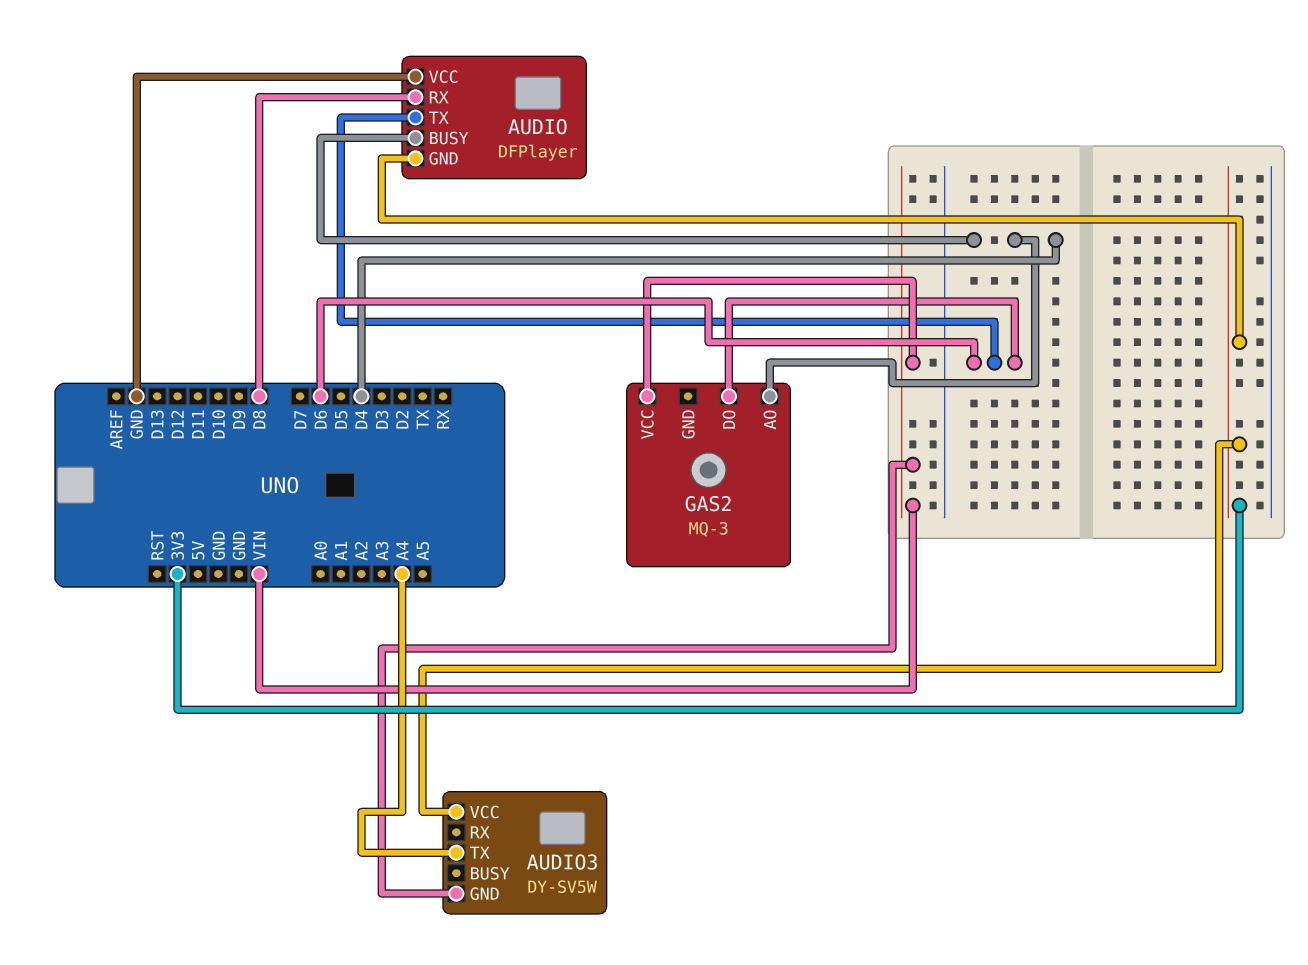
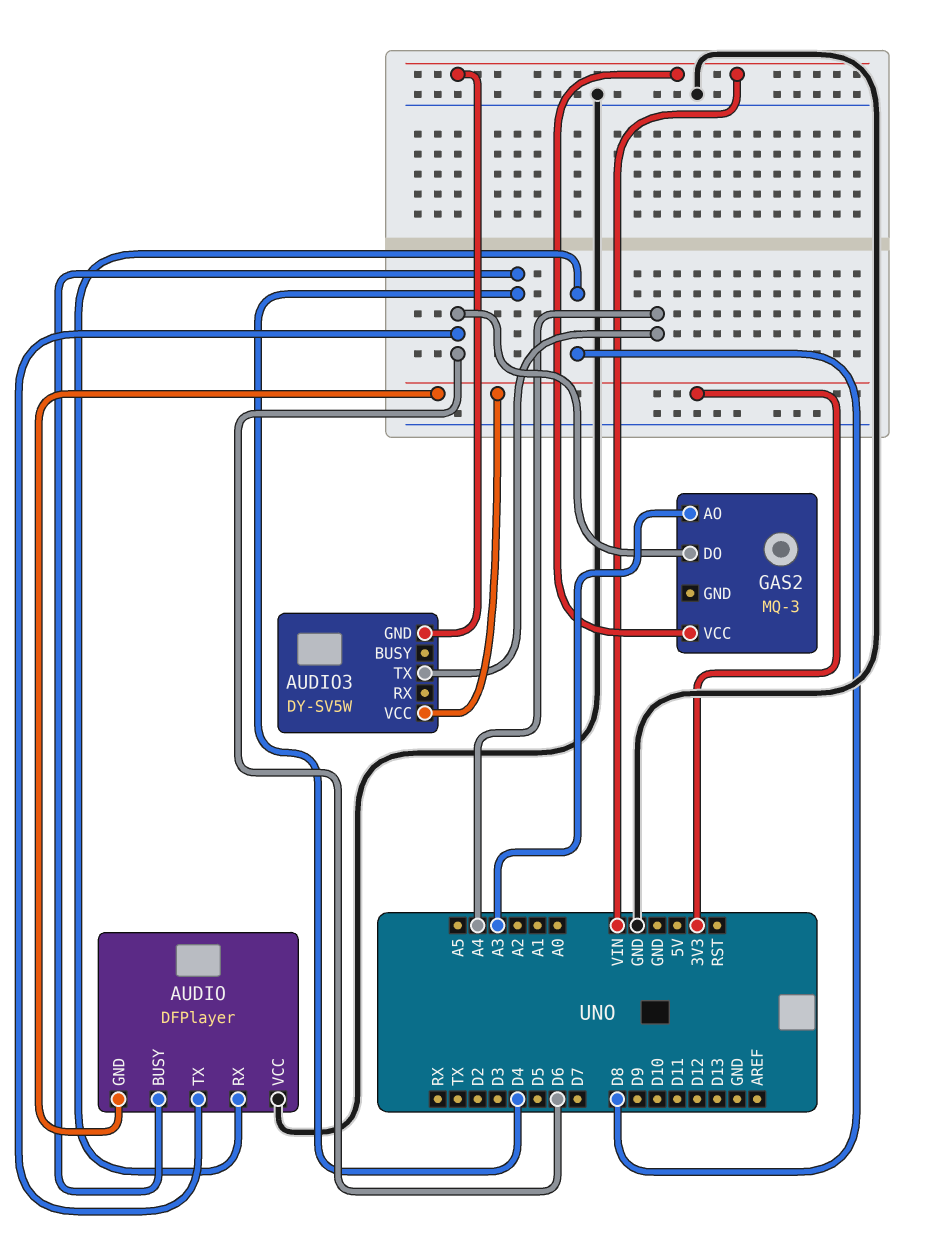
GAS2 pin AO: D4 -> A3

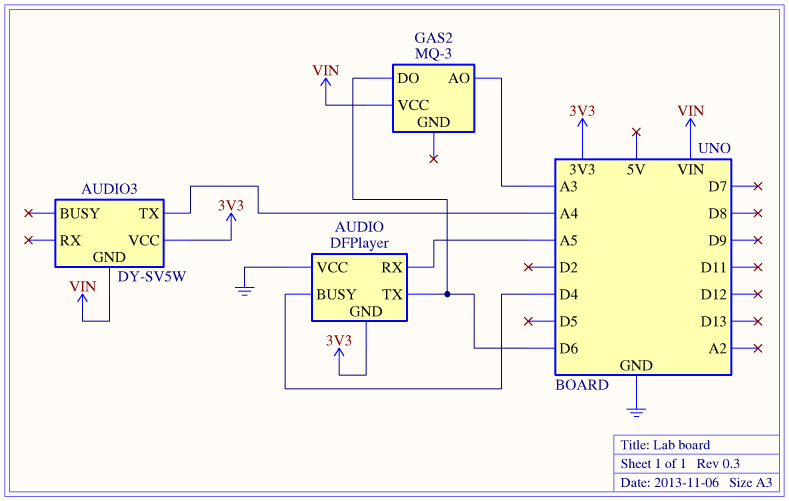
AUDIO pin RX: D8 -> A5

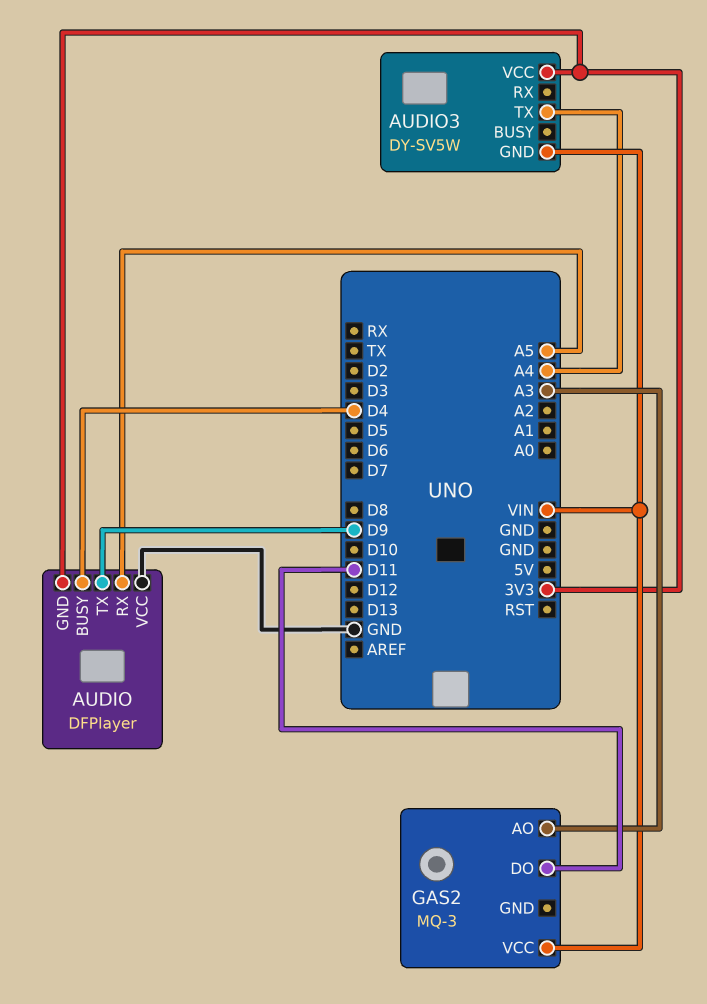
AUDIO pin TX: D6 -> D9
GAS2 pin DO: D6 -> D11

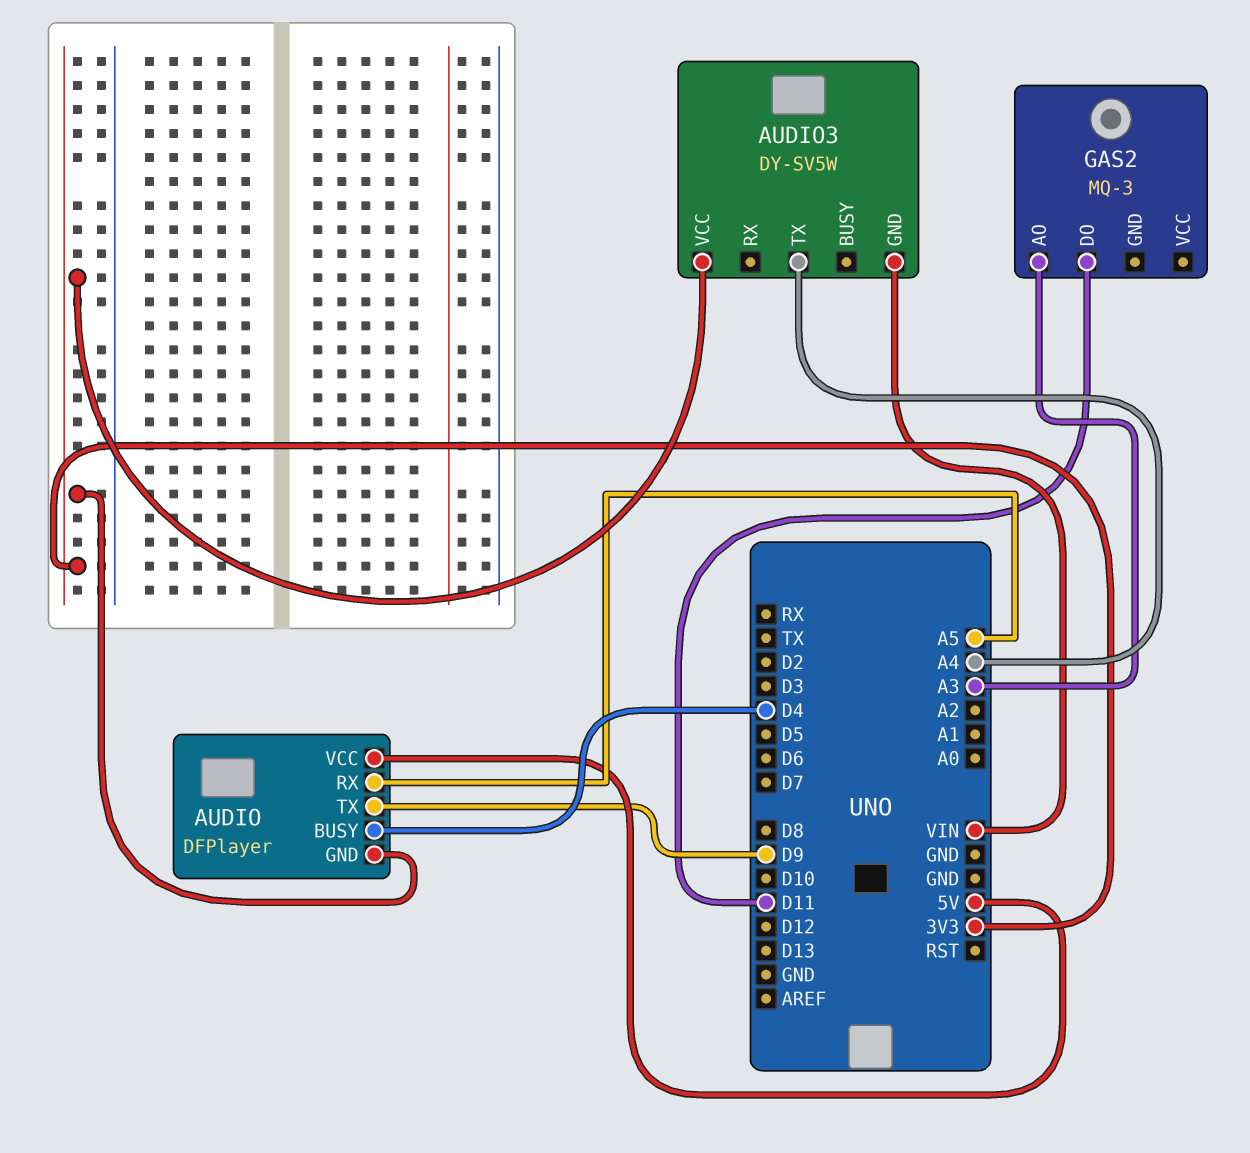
AUDIO pin VCC: GND -> 5V
GAS2 pin VCC: VIN -> none

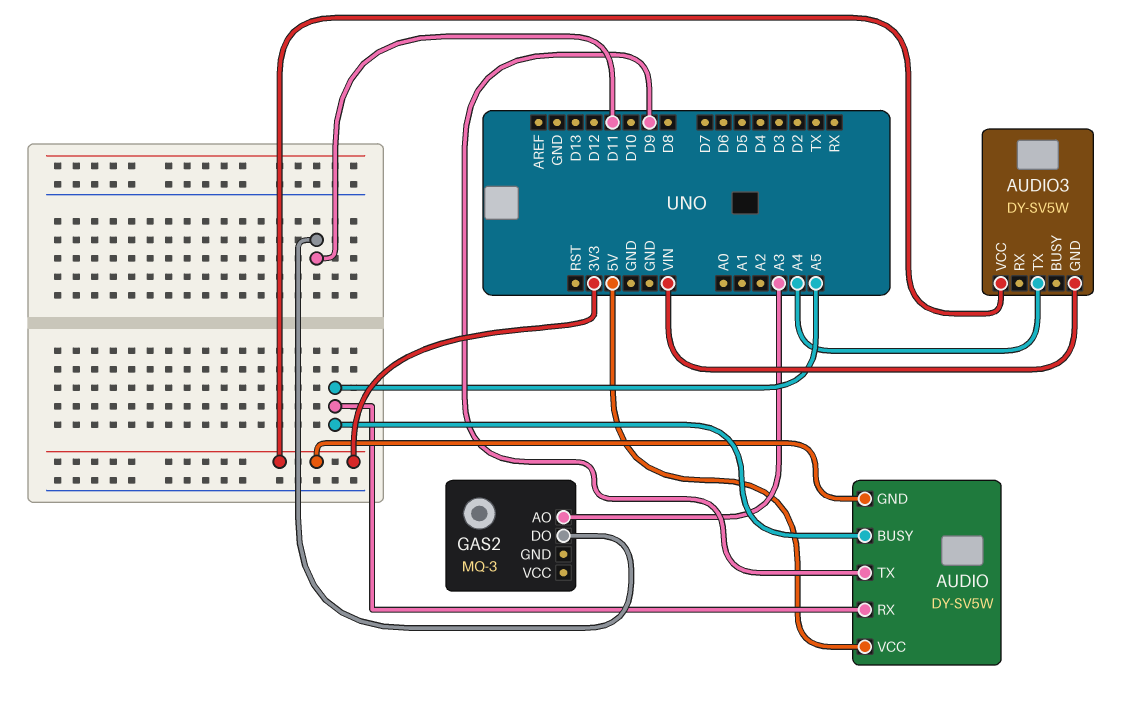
AUDIO: DFPlayer -> DY-SV5W
AUDIO pin BUSY: D4 -> A5

